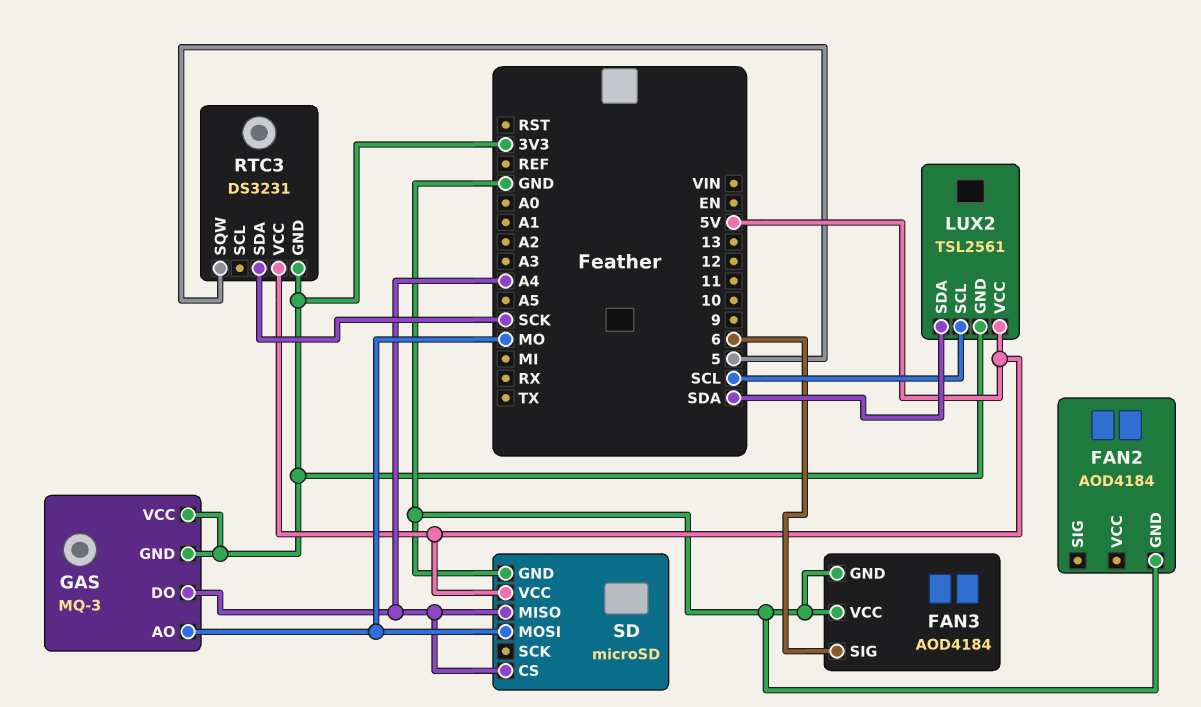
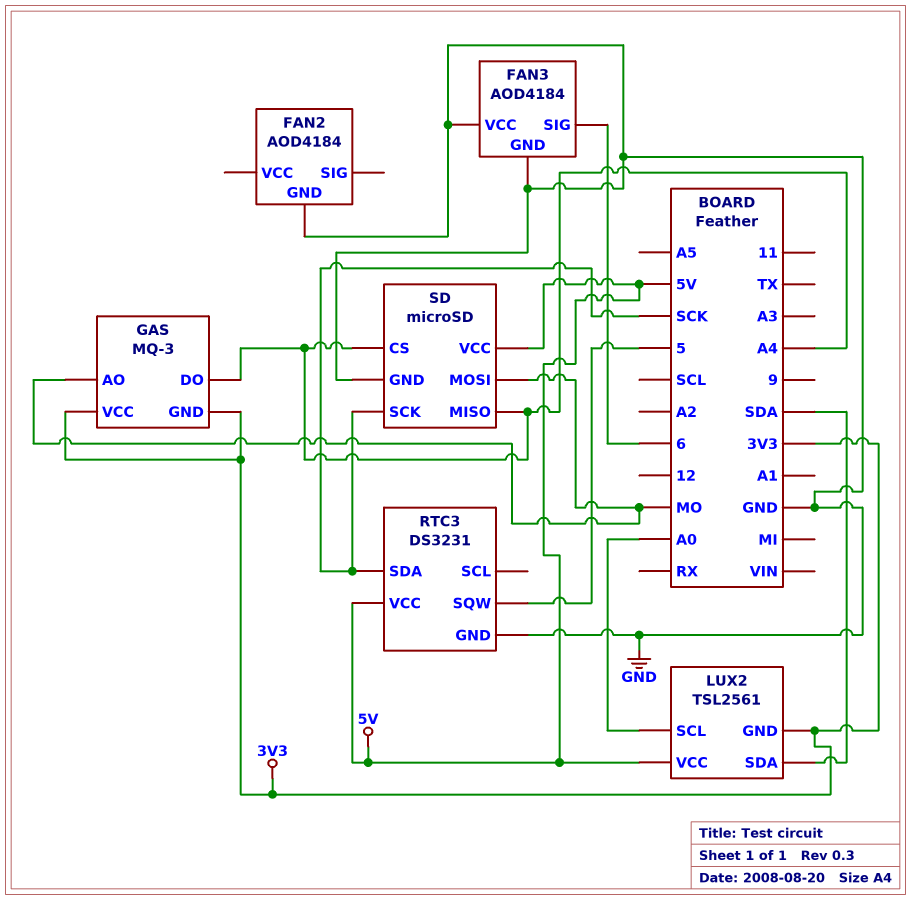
LUX2 pin SCL: SCL -> A0
RTC3 pin GND: 3V3 -> GND
SD pin SCK: none -> SCK

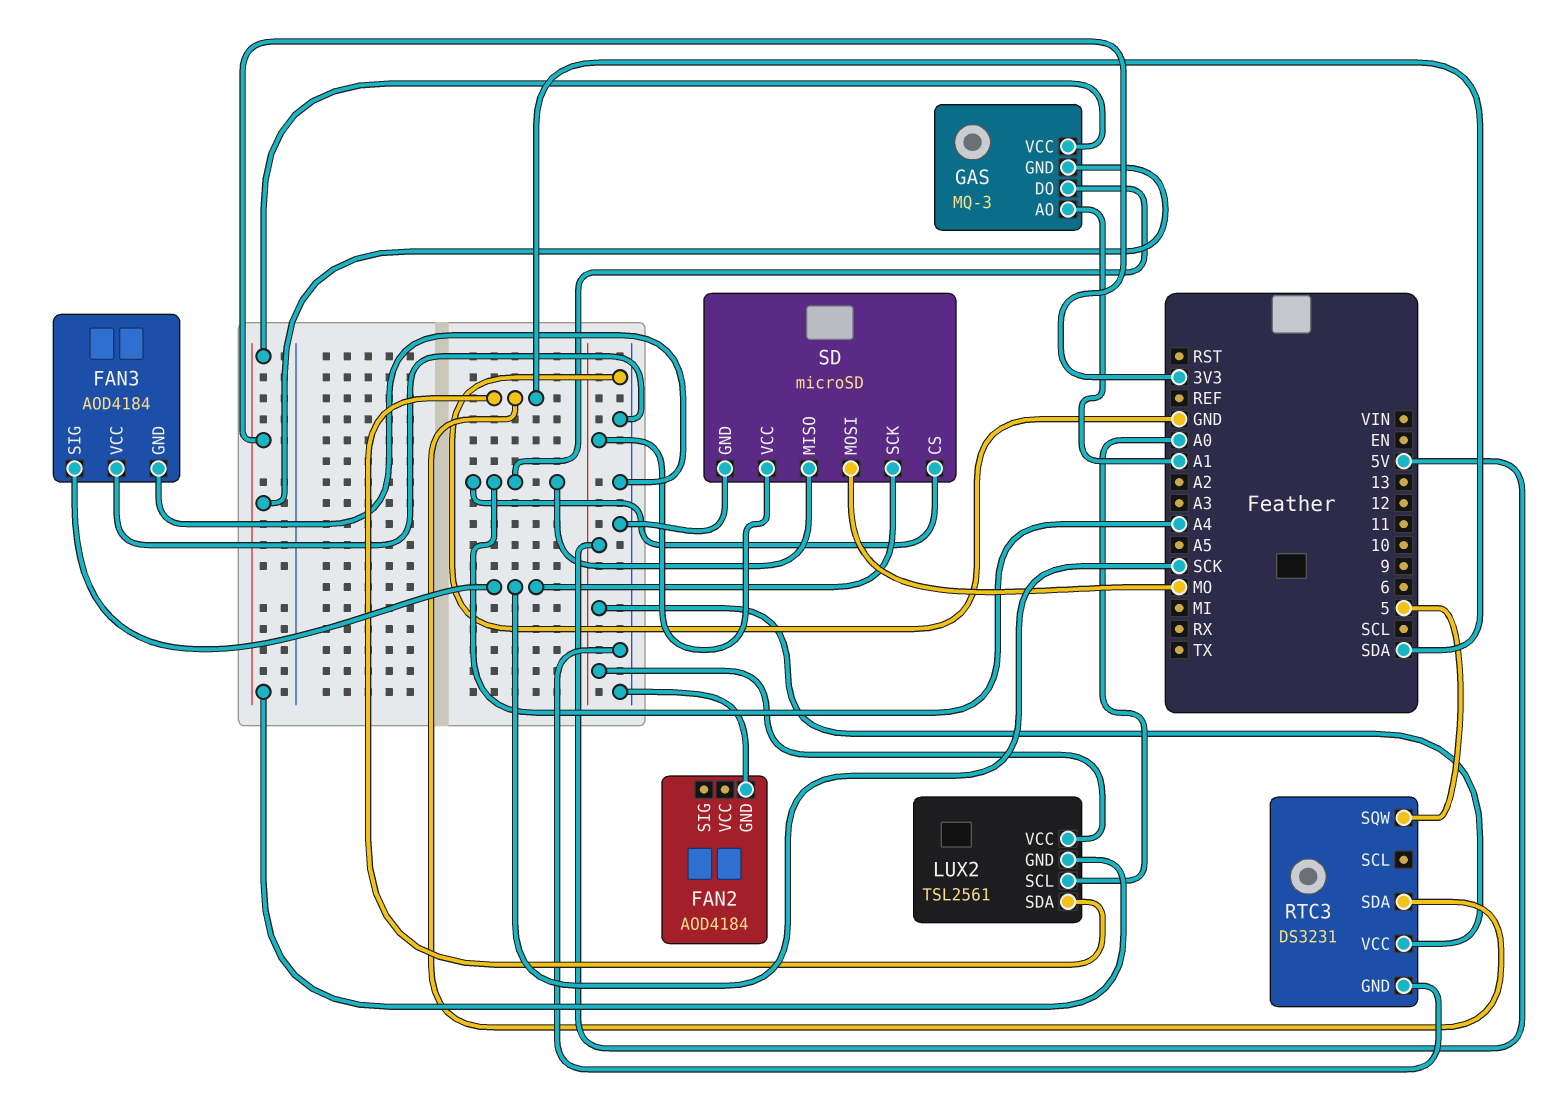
FAN3 pin SIG: 6 -> SCK
GAS pin AO: MO -> A1
RTC3 pin SDA: SCK -> SDA

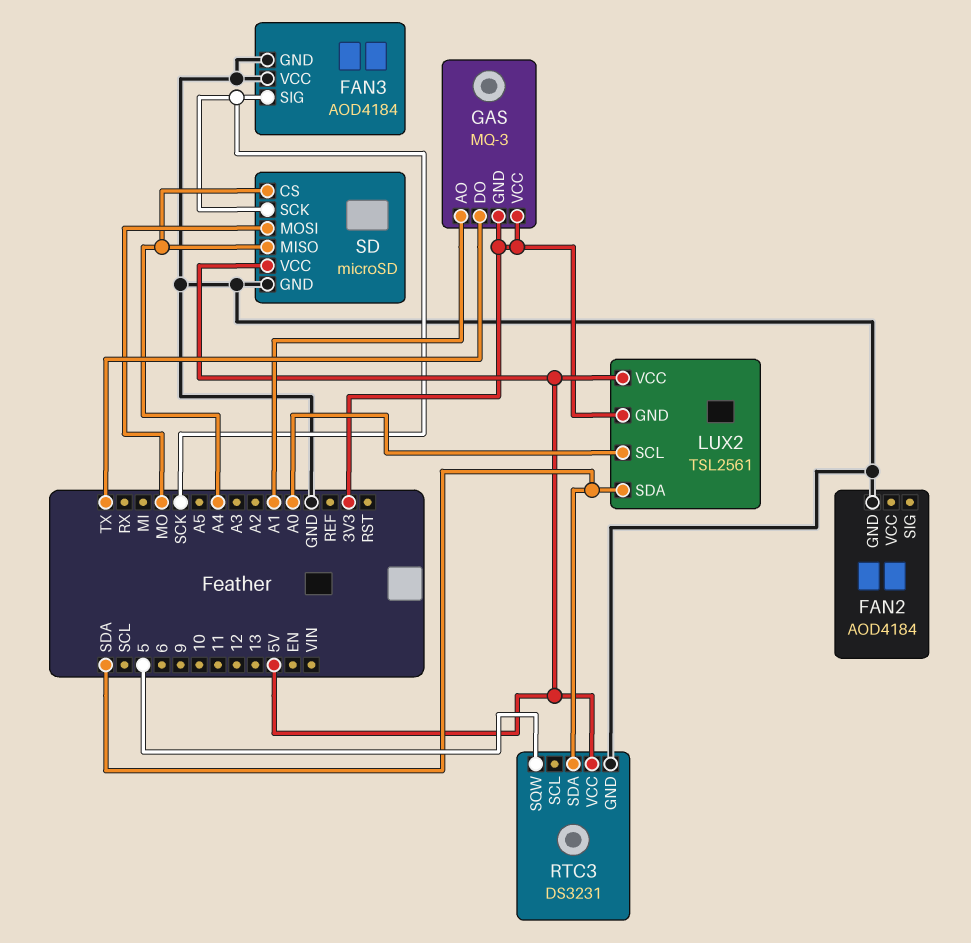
GAS pin DO: A4 -> TX

